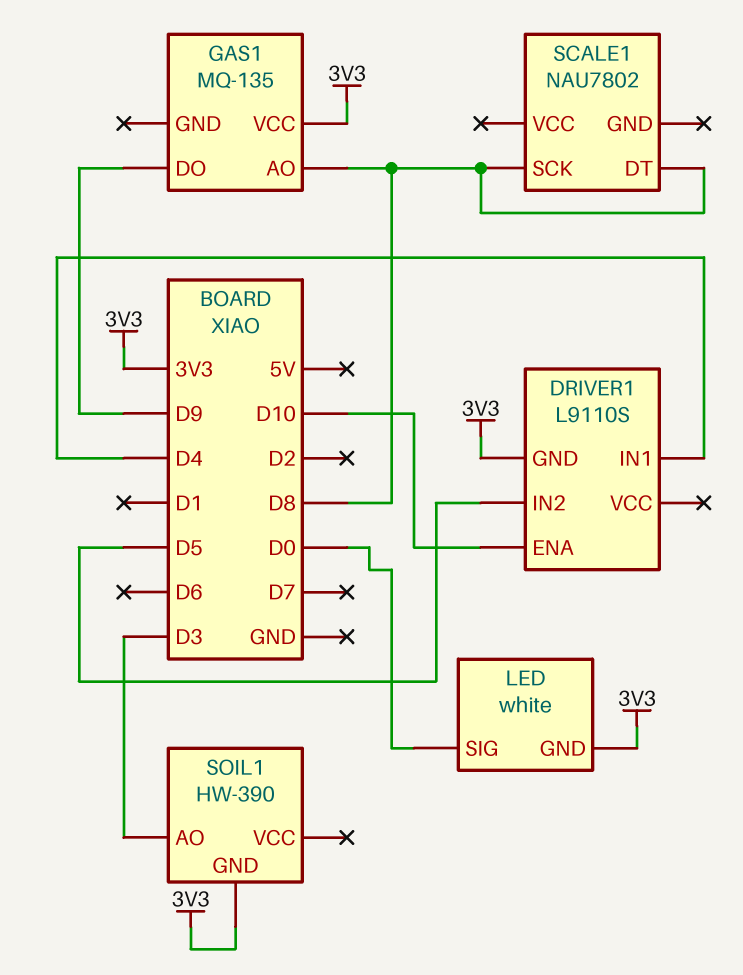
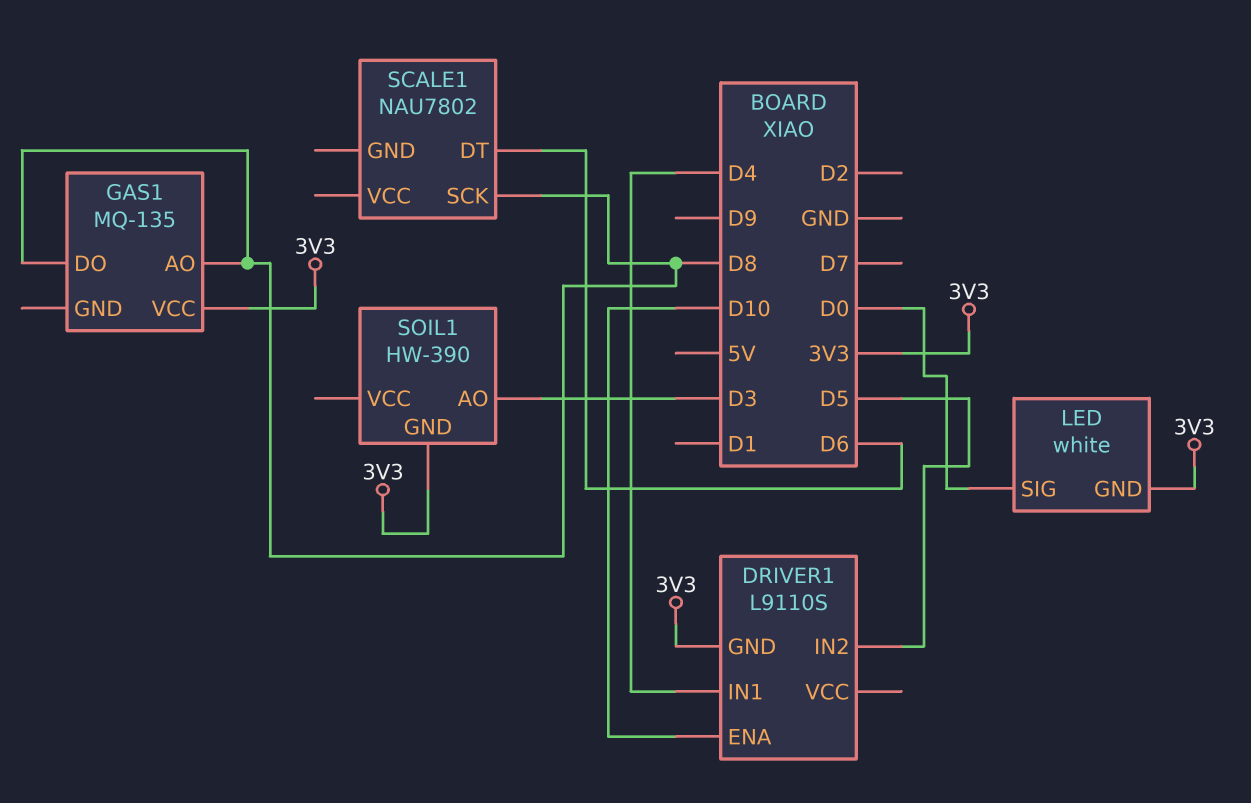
GAS1 pin DO: D9 -> D8
SCALE1 pin DT: D8 -> D6

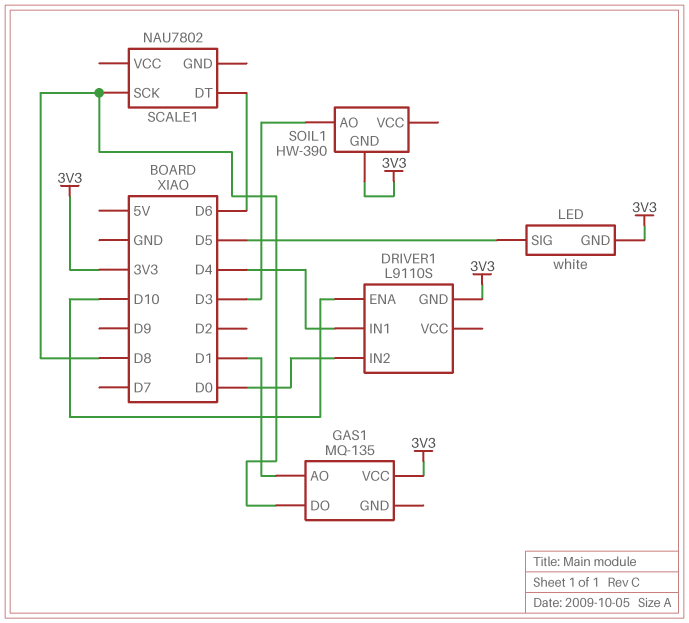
DRIVER1 pin IN2: D5 -> D0
GAS1 pin AO: D8 -> D1
LED pin SIG: D0 -> D5

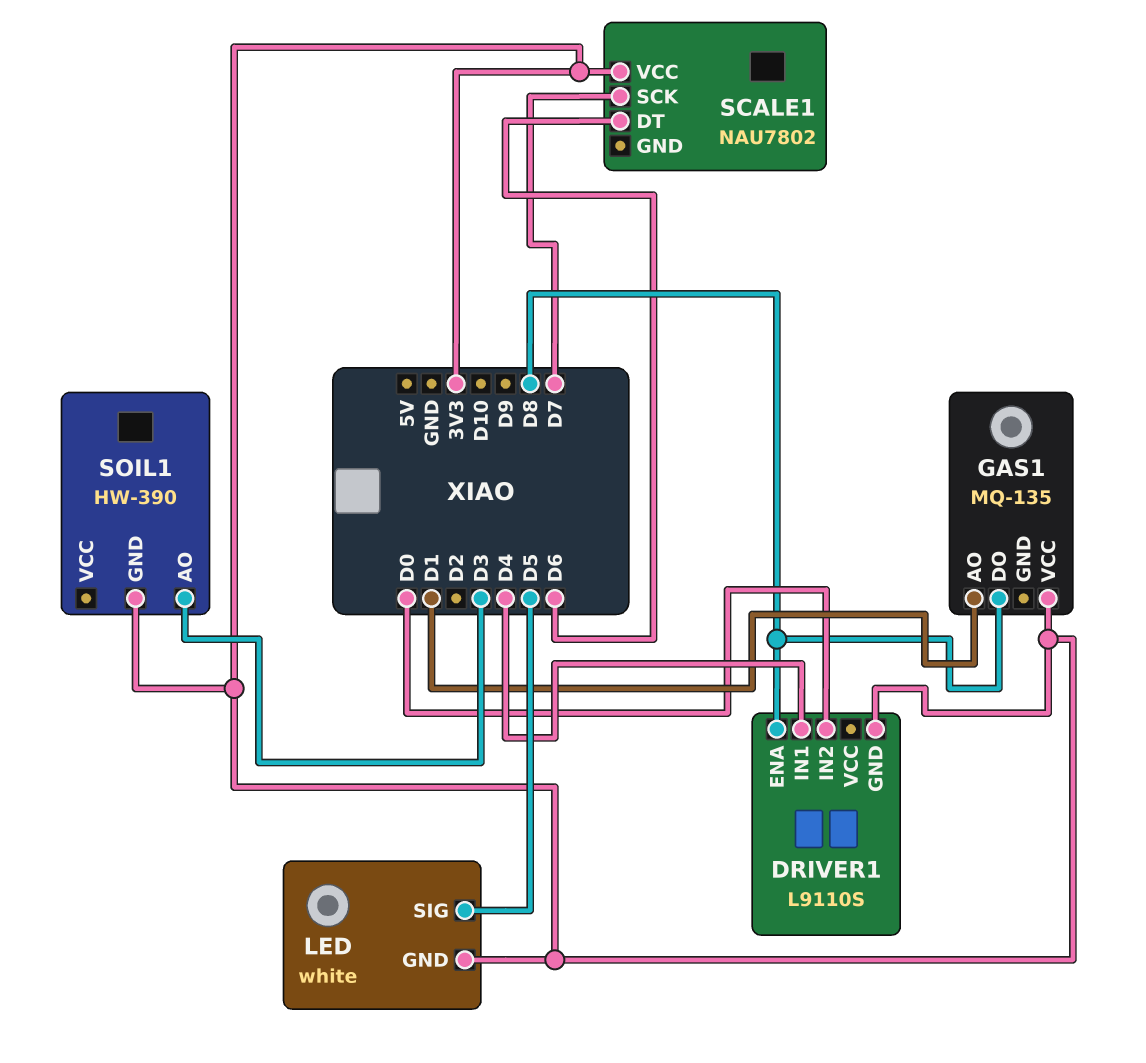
DRIVER1 pin ENA: D10 -> D8
SCALE1 pin SCK: D8 -> D7
SCALE1 pin VCC: none -> 3V3

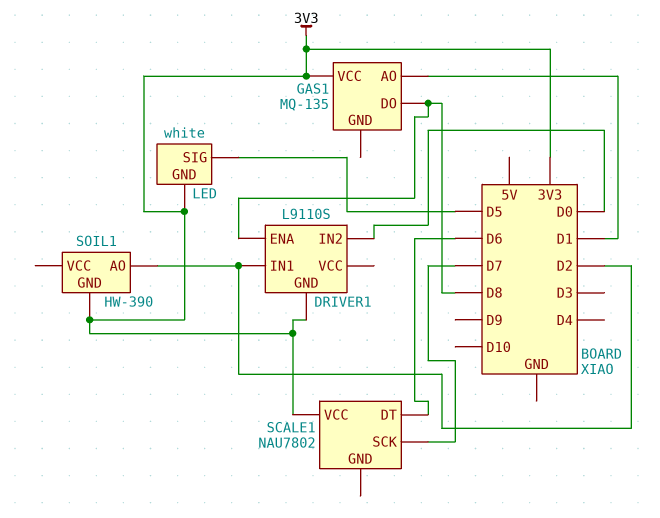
DRIVER1 pin IN1: D4 -> D2
SOIL1 pin AO: D3 -> D2

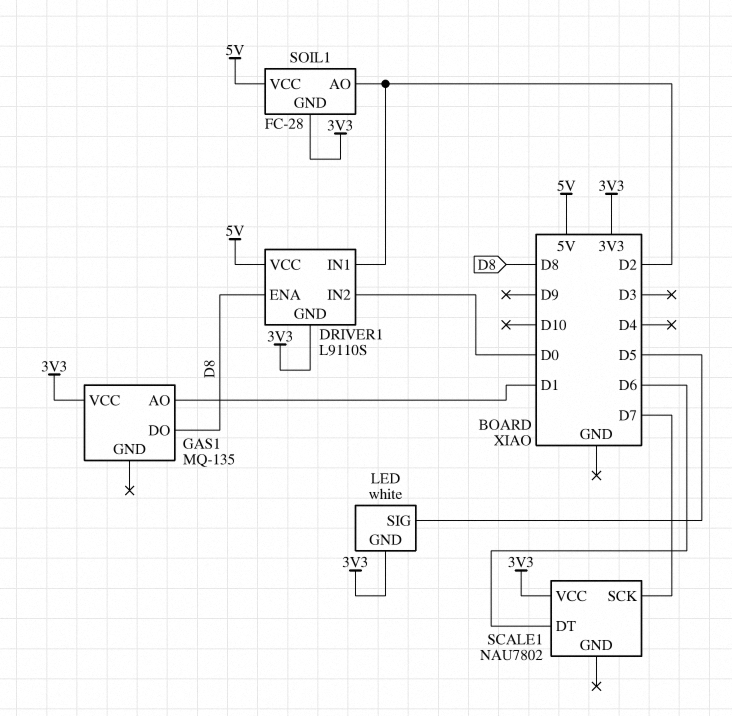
DRIVER1 pin VCC: none -> 5V
SOIL1: HW-390 -> FC-28
SOIL1 pin VCC: none -> 5V

